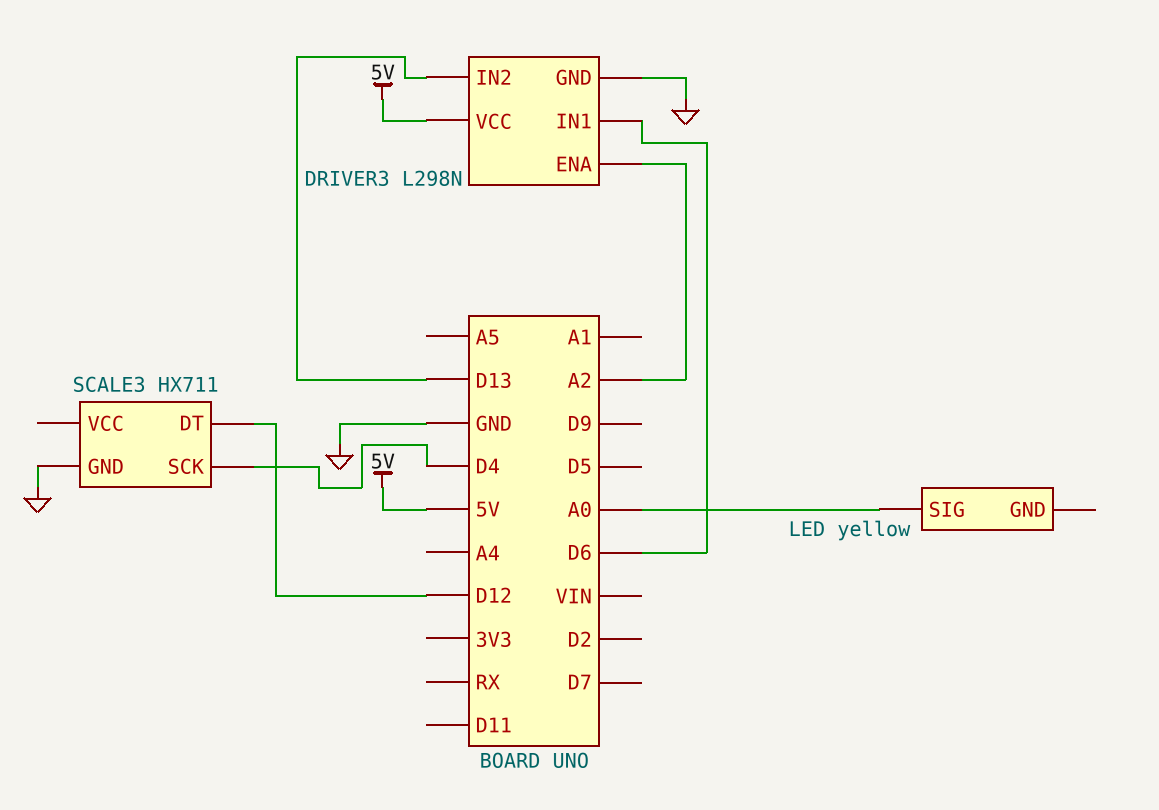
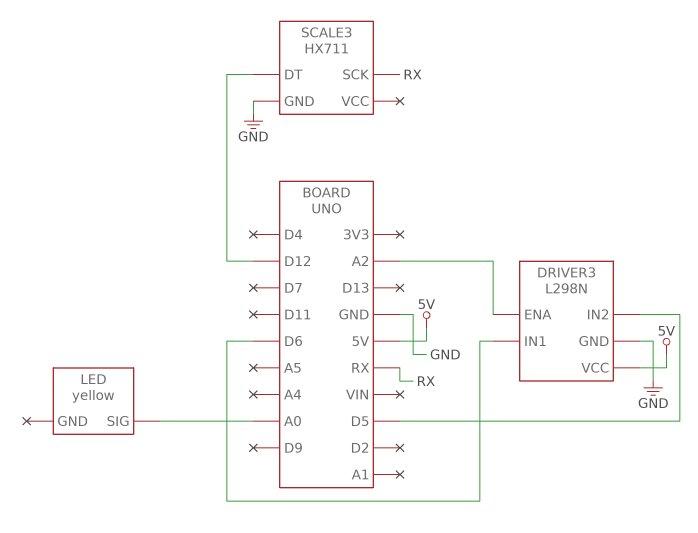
DRIVER3 pin IN2: D13 -> D5
SCALE3 pin SCK: D4 -> RX

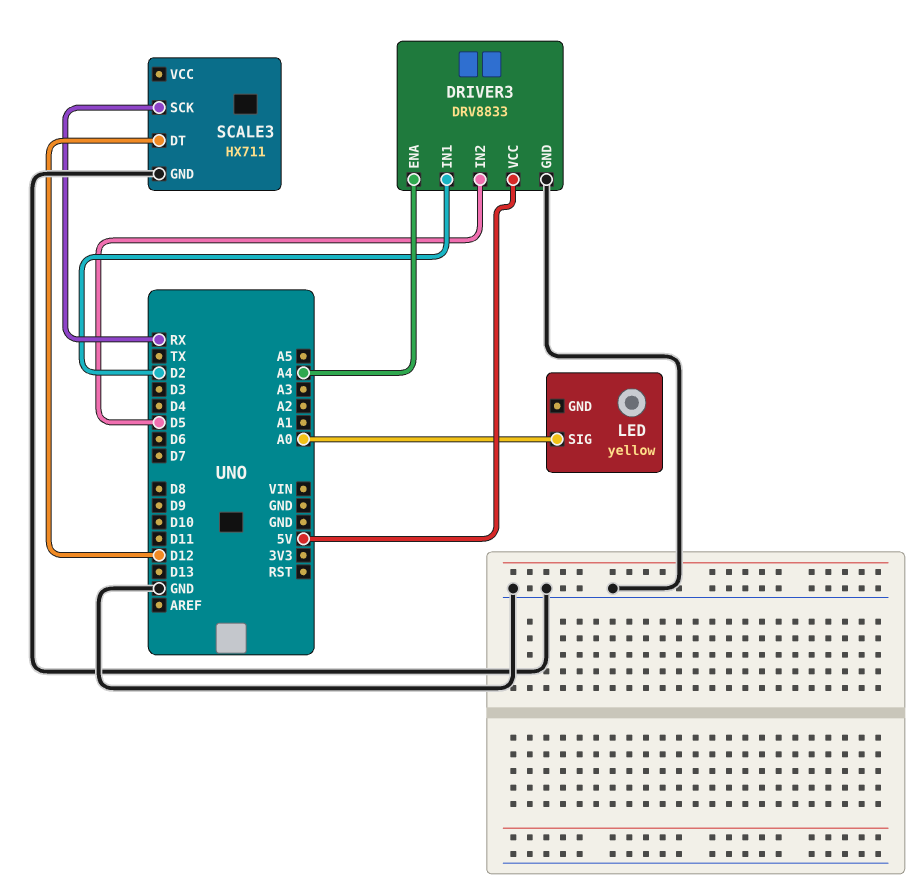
DRIVER3: L298N -> DRV8833
DRIVER3 pin ENA: A2 -> A4
DRIVER3 pin IN1: D6 -> D2

